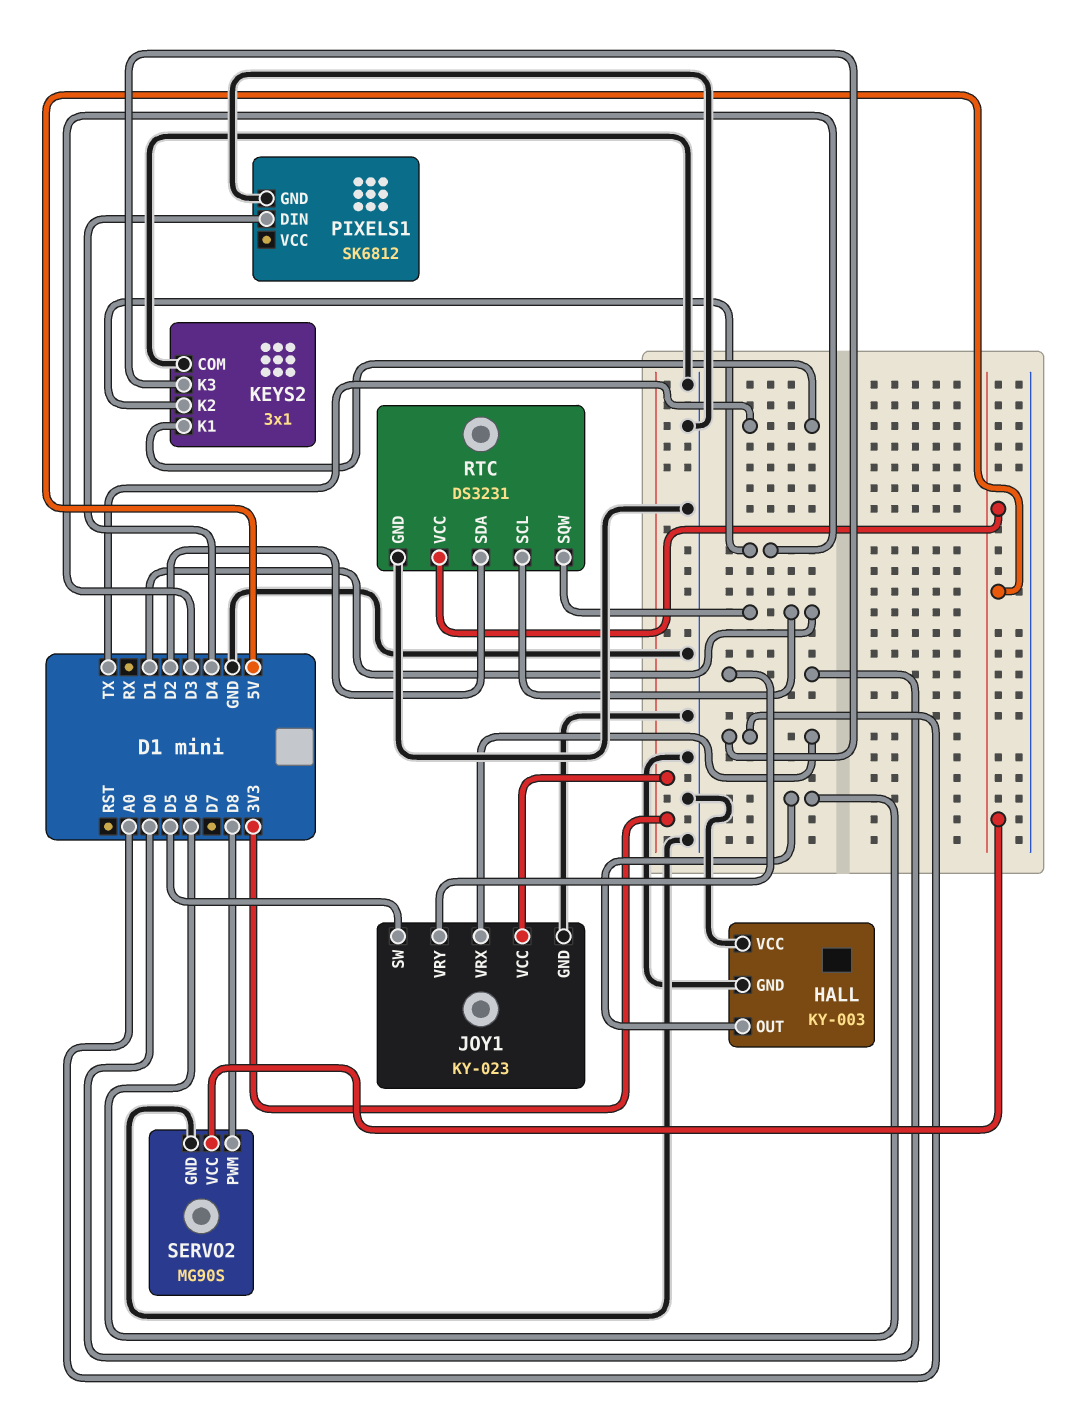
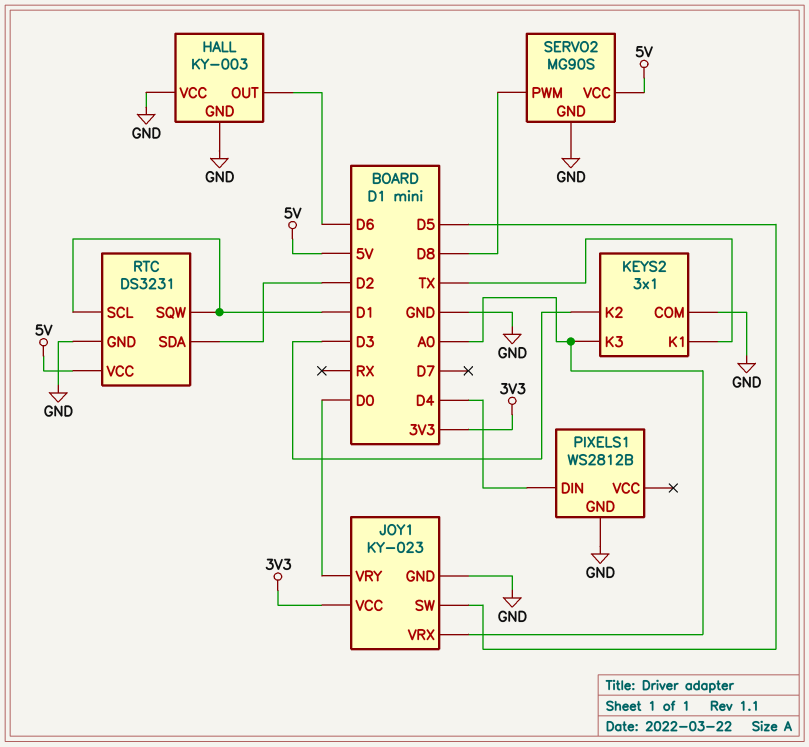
PIXELS1: SK6812 -> WS2812B

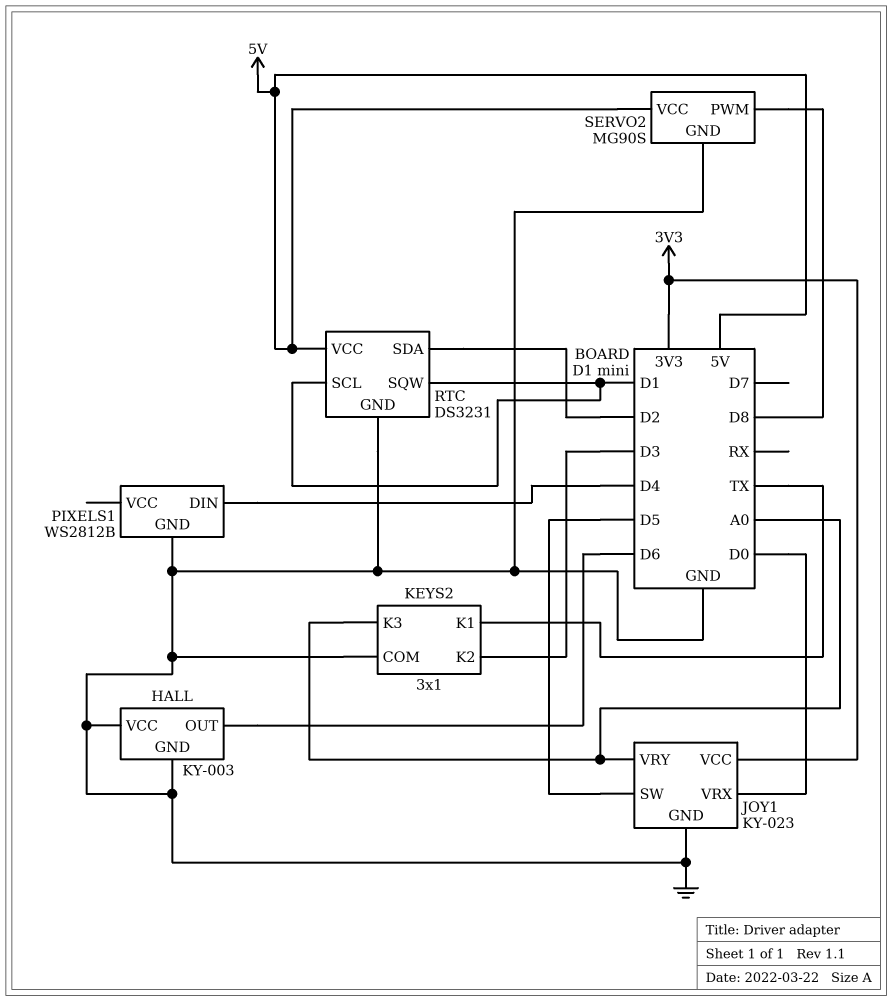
JOY1 pin VRX: A0 -> D0
JOY1 pin VRY: D0 -> A0

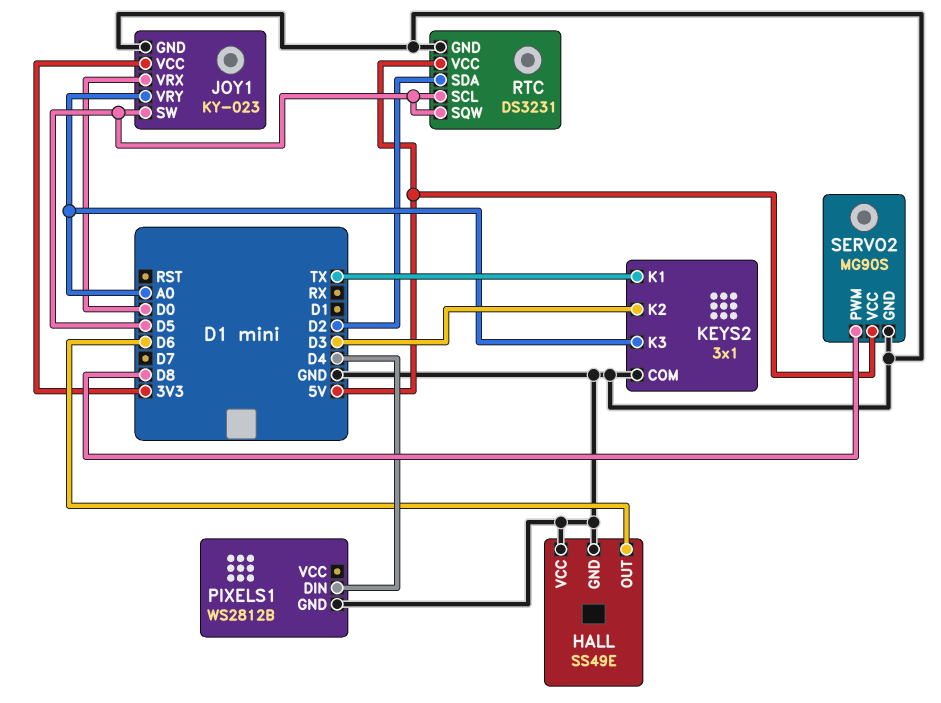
HALL: KY-003 -> SS49E
RTC pin SCL: D1 -> D5
RTC pin SQW: D1 -> D5

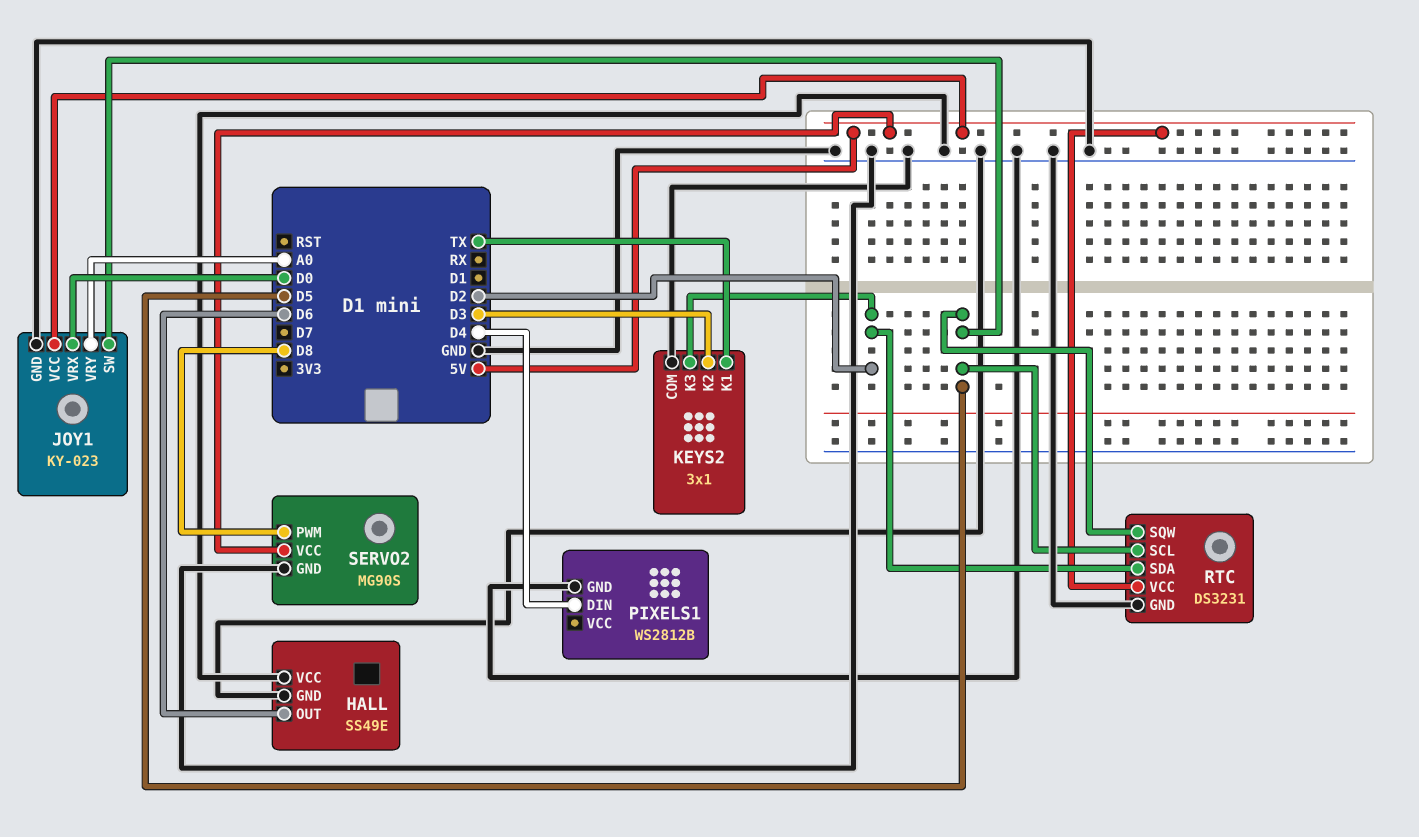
JOY1 pin VCC: 3V3 -> 5V
KEYS2 pin K3: A0 -> D2

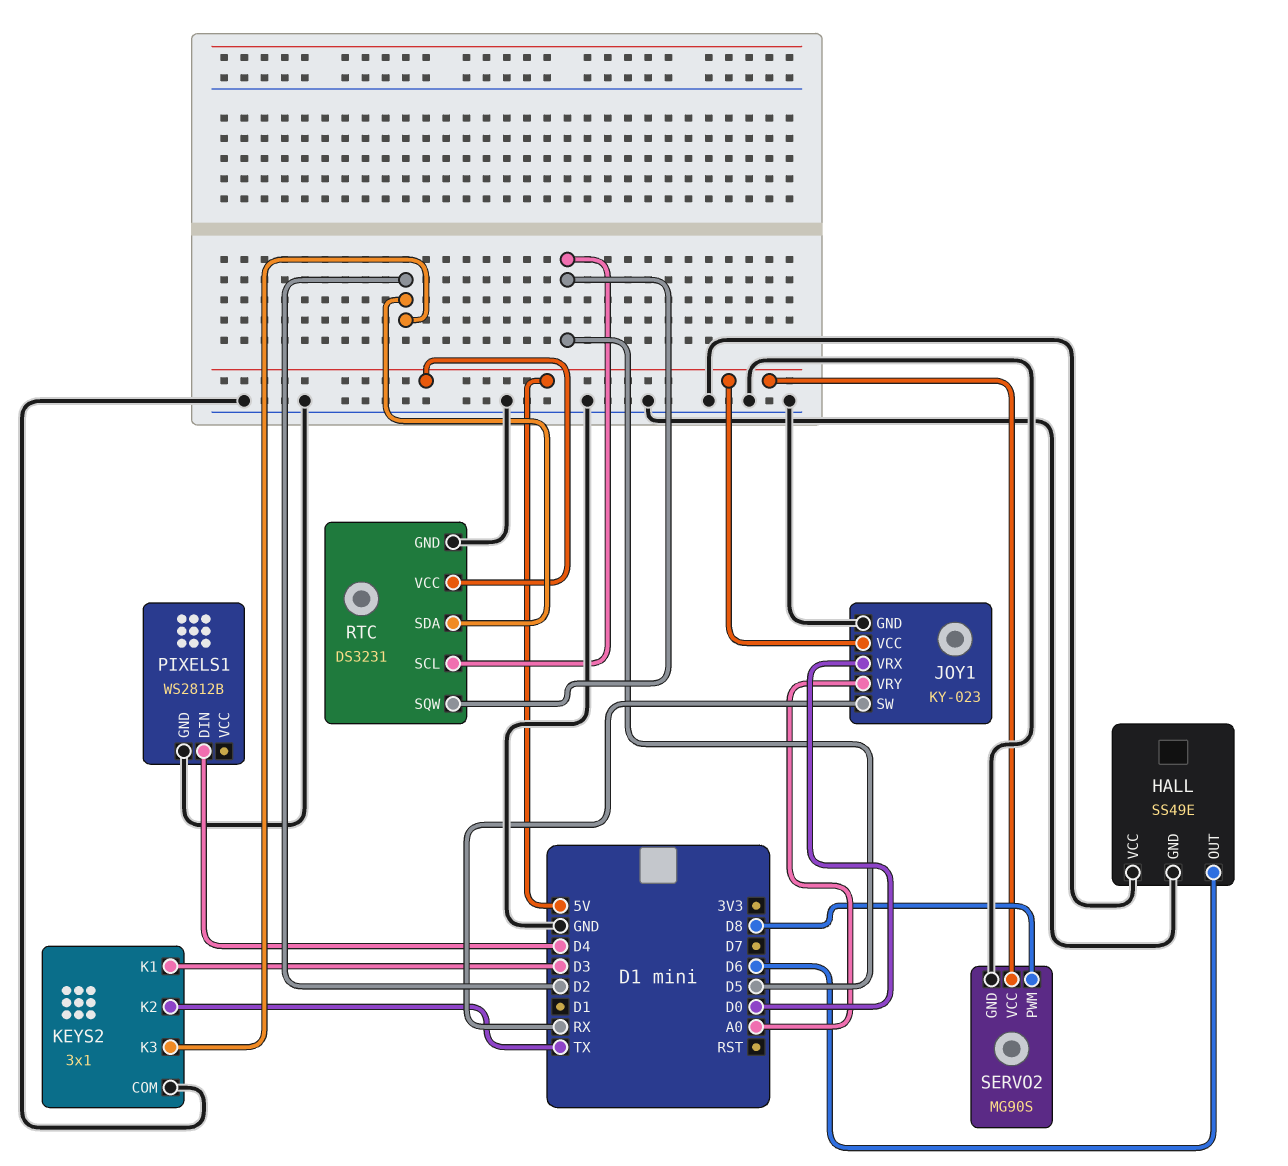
JOY1 pin SW: D5 -> RX
KEYS2 pin K1: TX -> D3
KEYS2 pin K2: D3 -> TX

